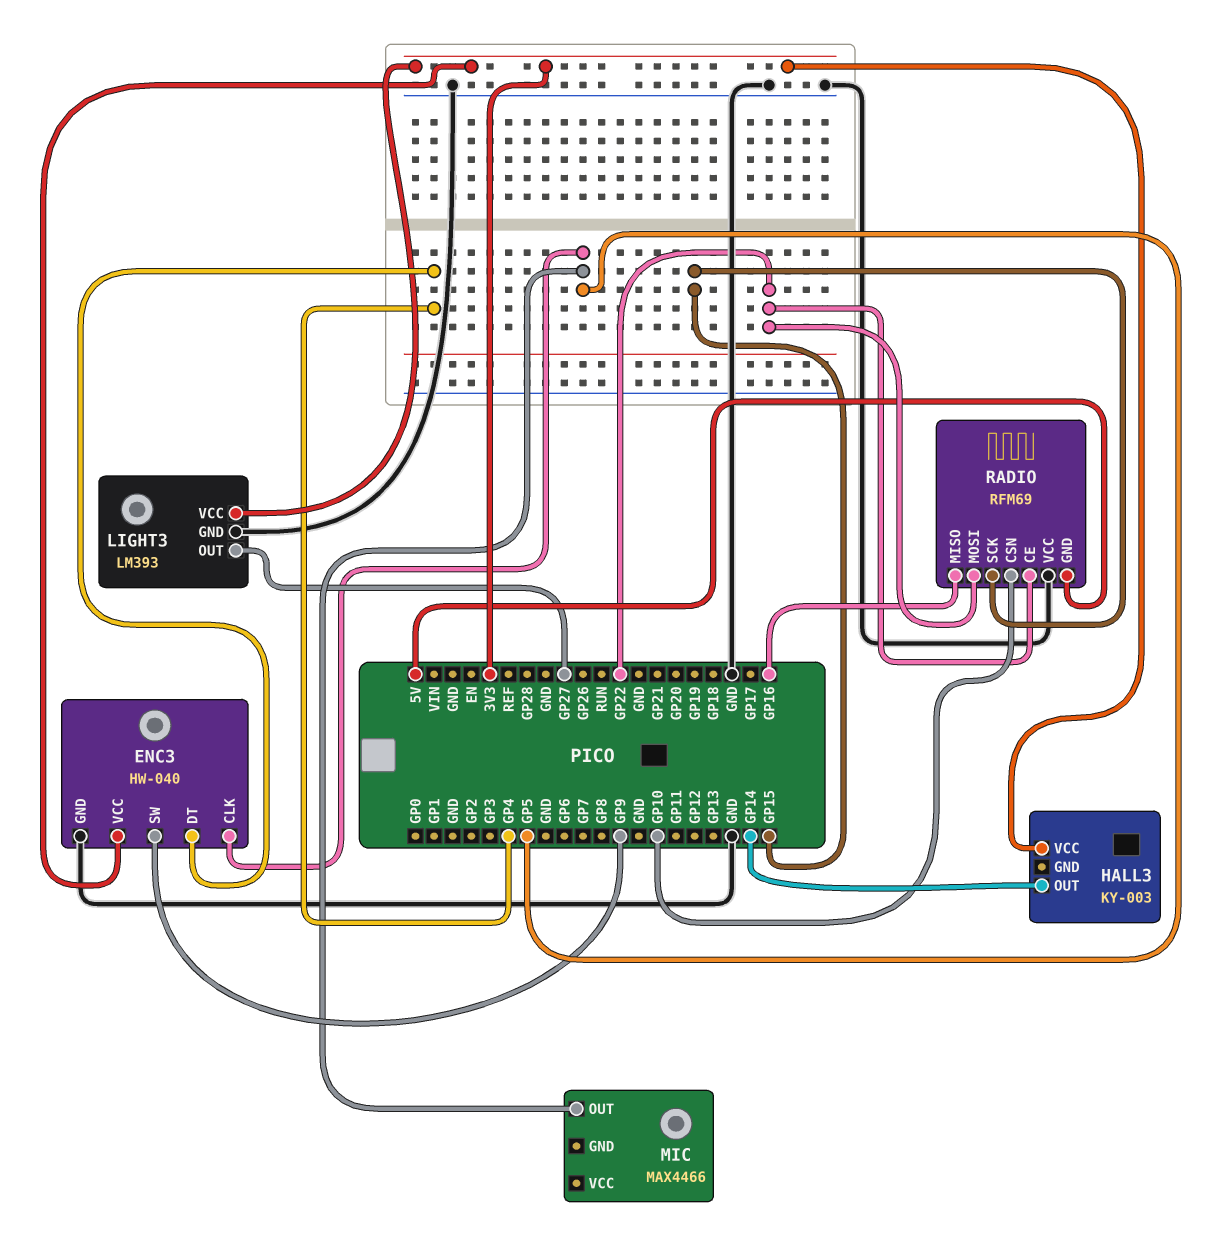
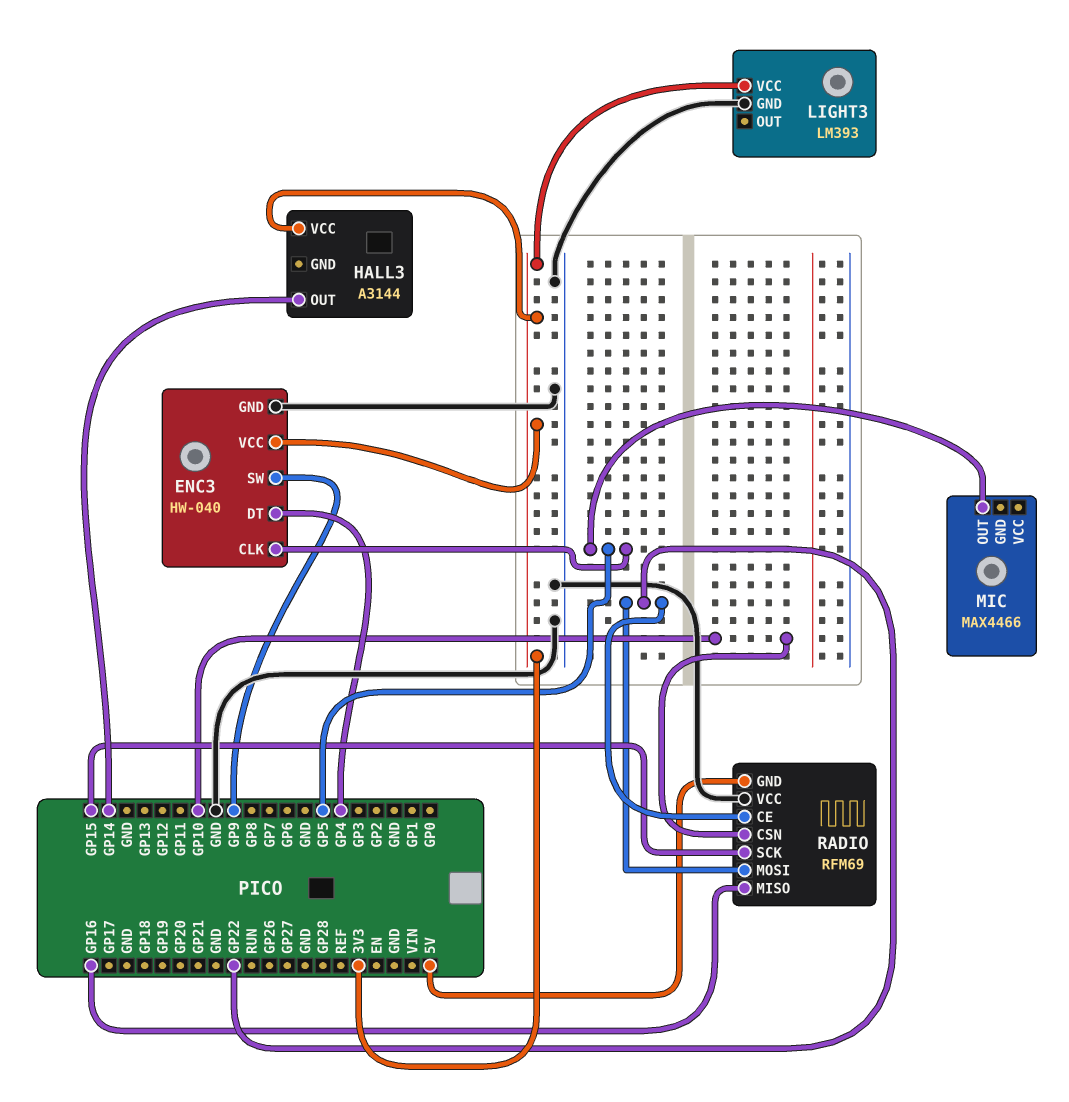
HALL3: KY-003 -> A3144
LIGHT3 pin OUT: GP27 -> none

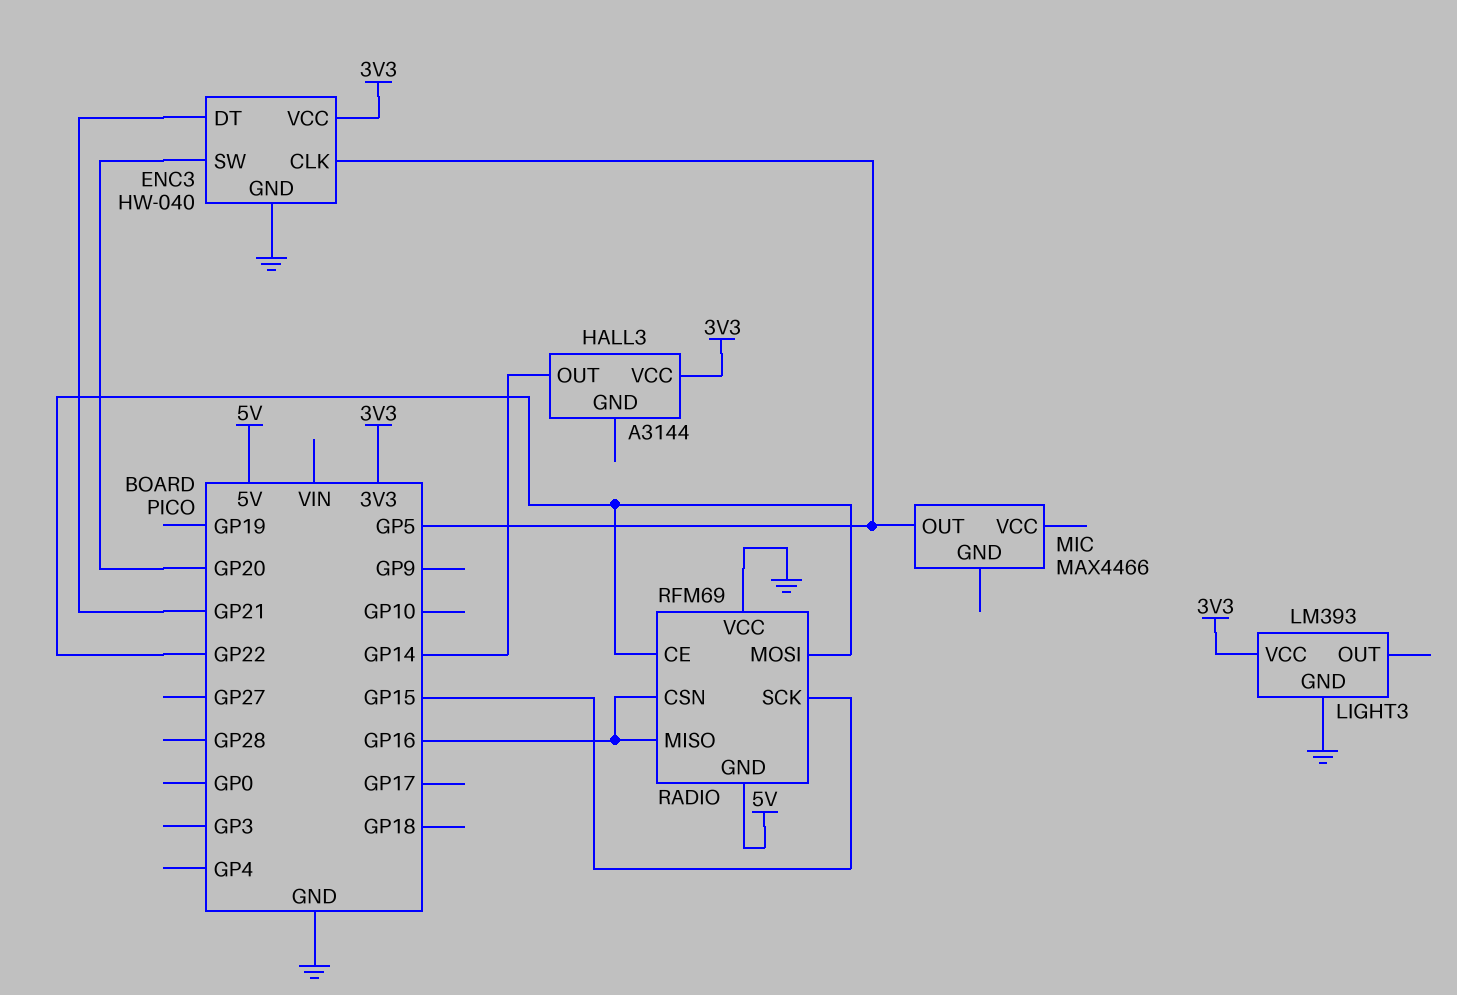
ENC3 pin DT: GP4 -> GP21
ENC3 pin SW: GP9 -> GP20
RADIO pin CSN: GP10 -> GP16

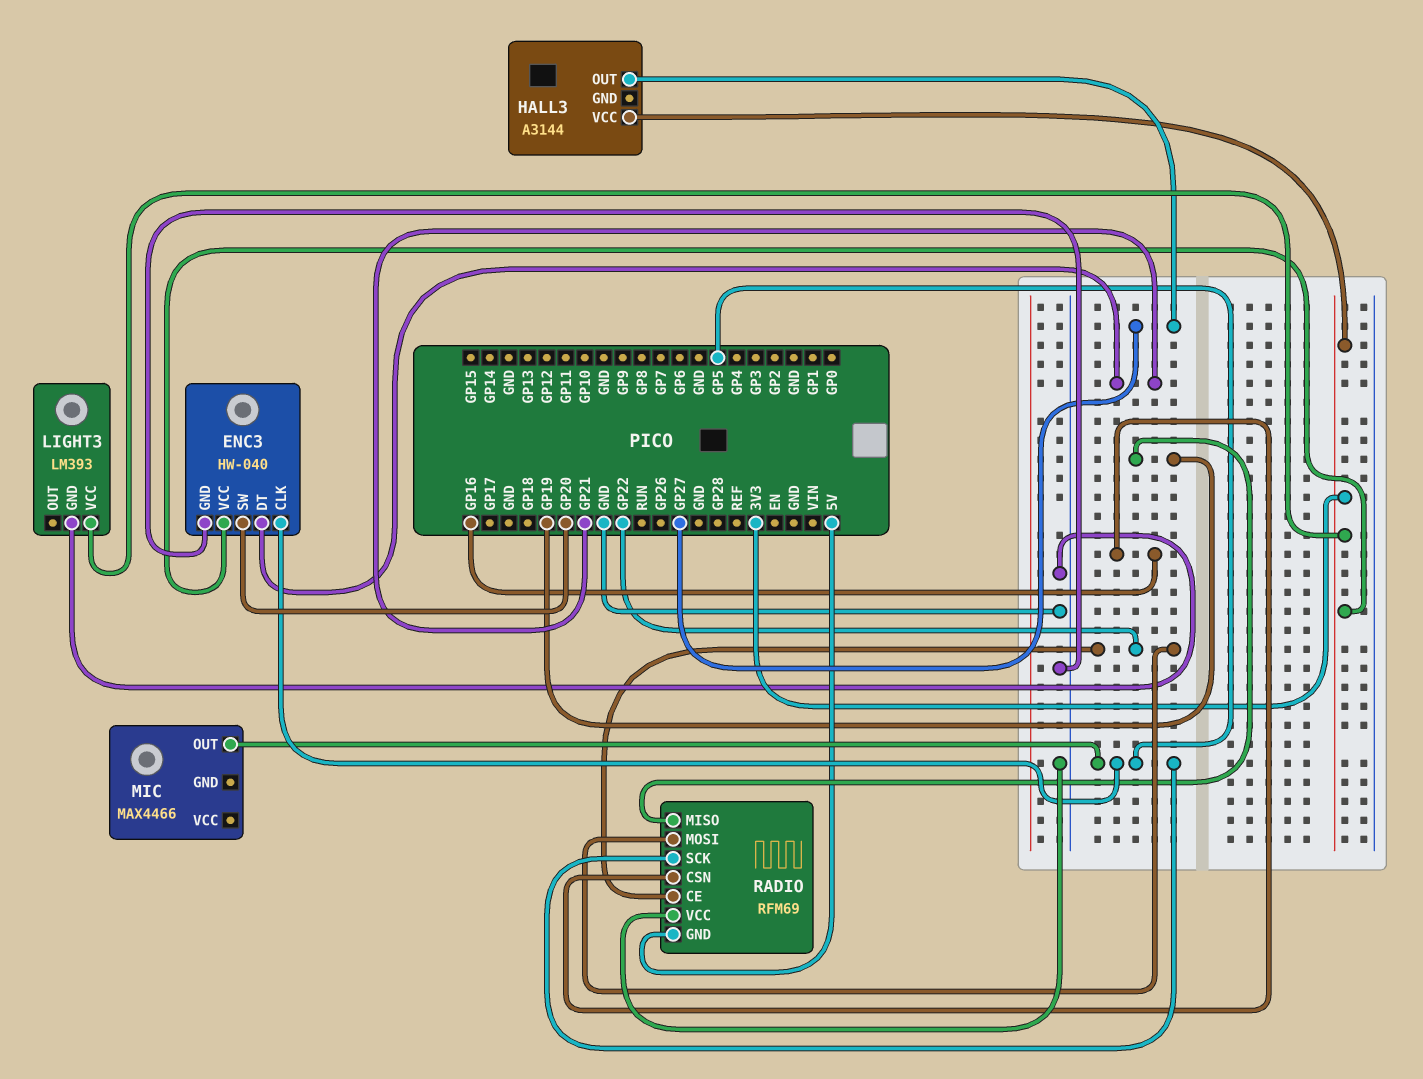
HALL3 pin OUT: GP14 -> GP27
RADIO pin MISO: GP16 -> GP19
RADIO pin SCK: GP15 -> GP5

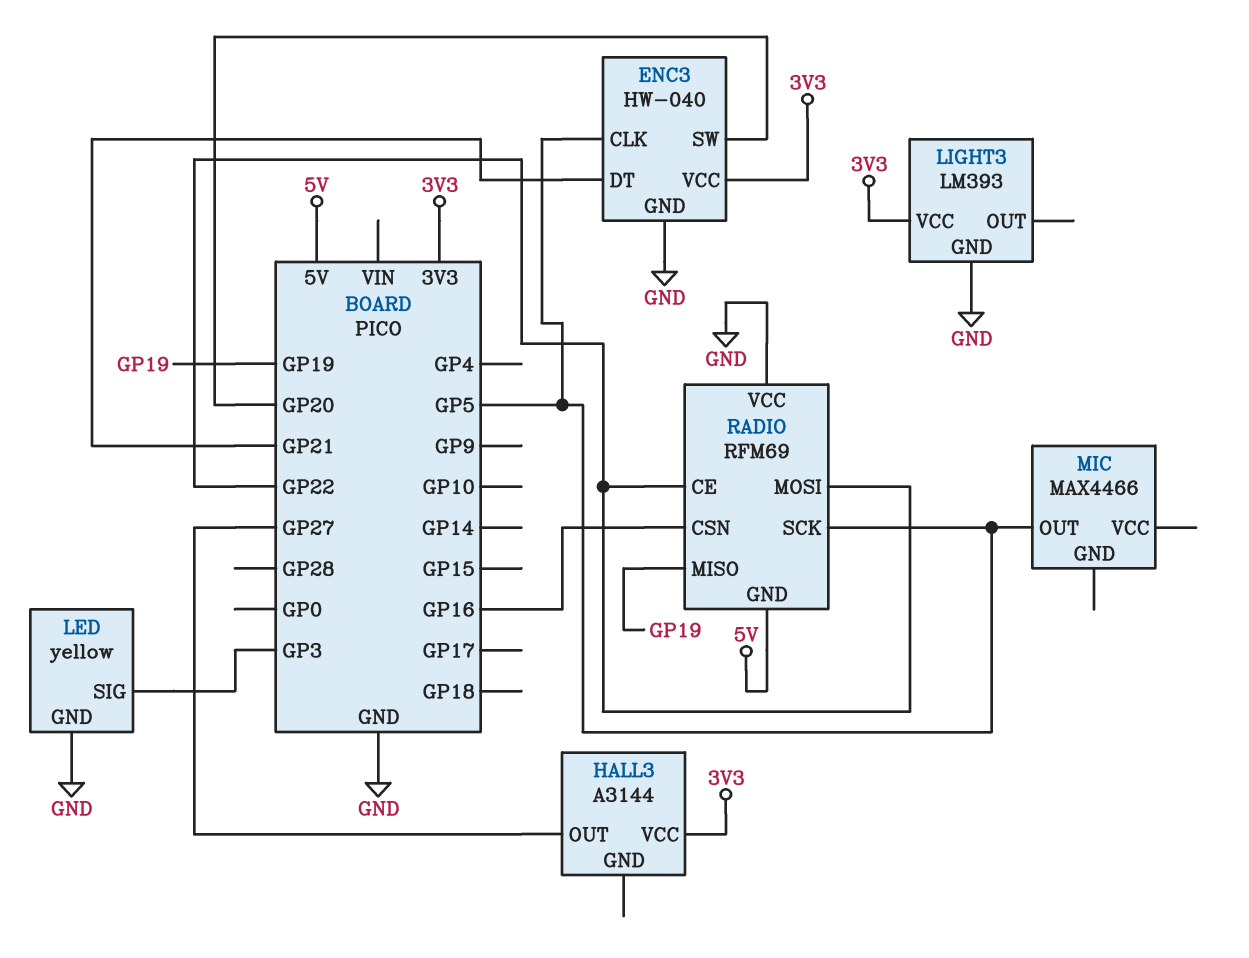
LED: none -> yellow
LED pin GND: none -> GND
LED pin SIG: none -> GP3

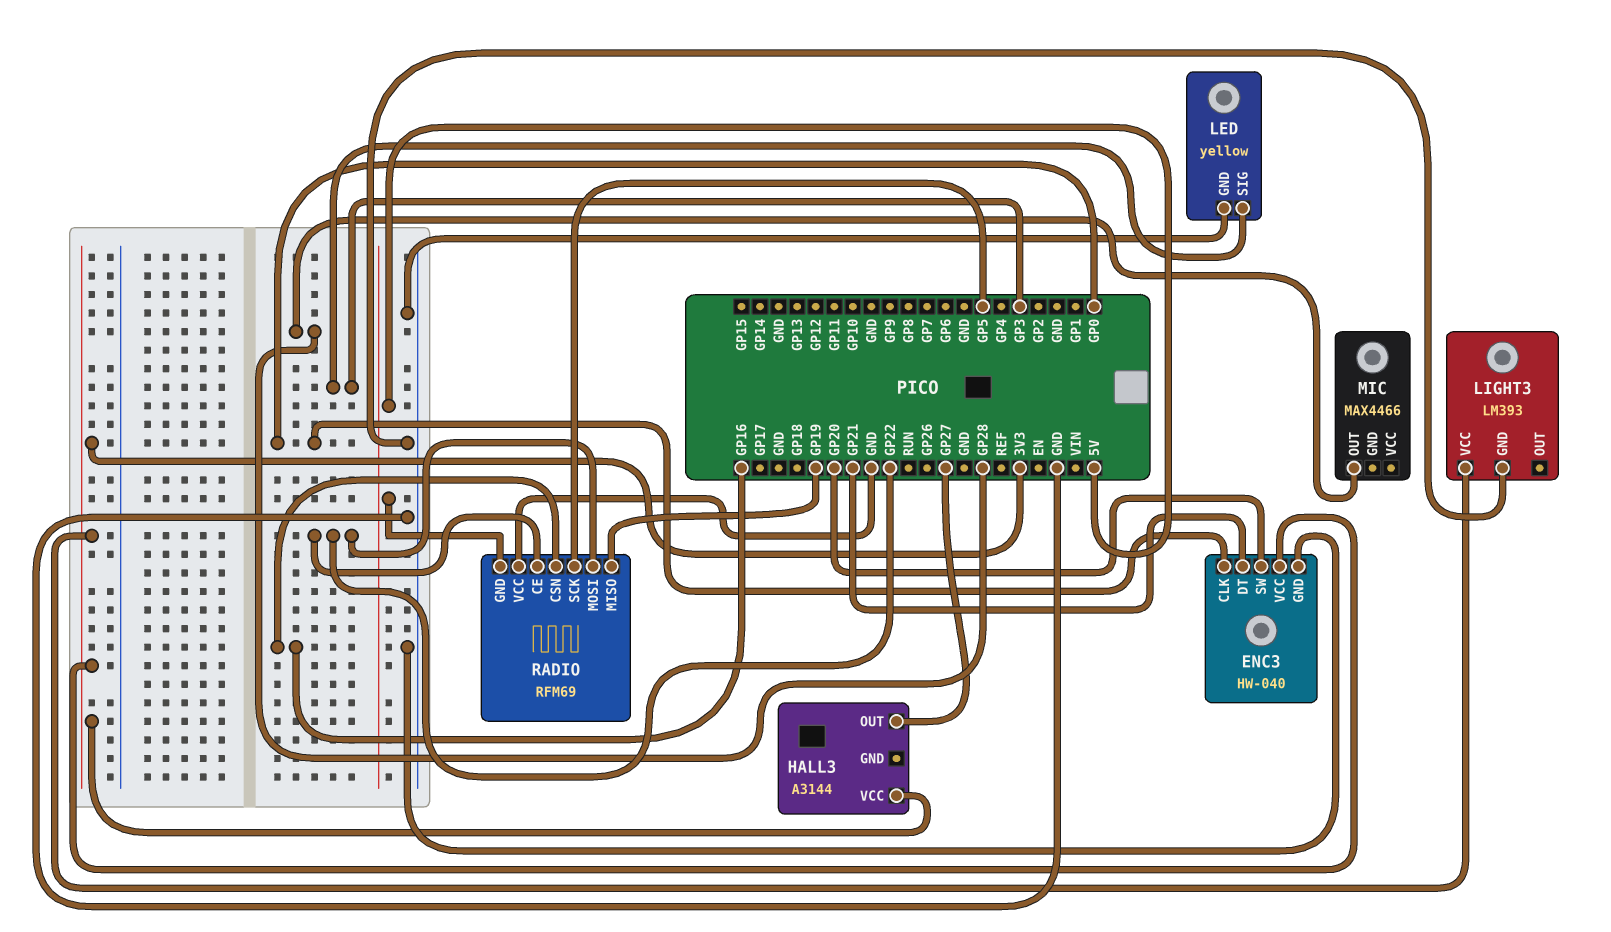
ENC3 pin CLK: GP5 -> GP0
MIC pin OUT: GP5 -> GP28

